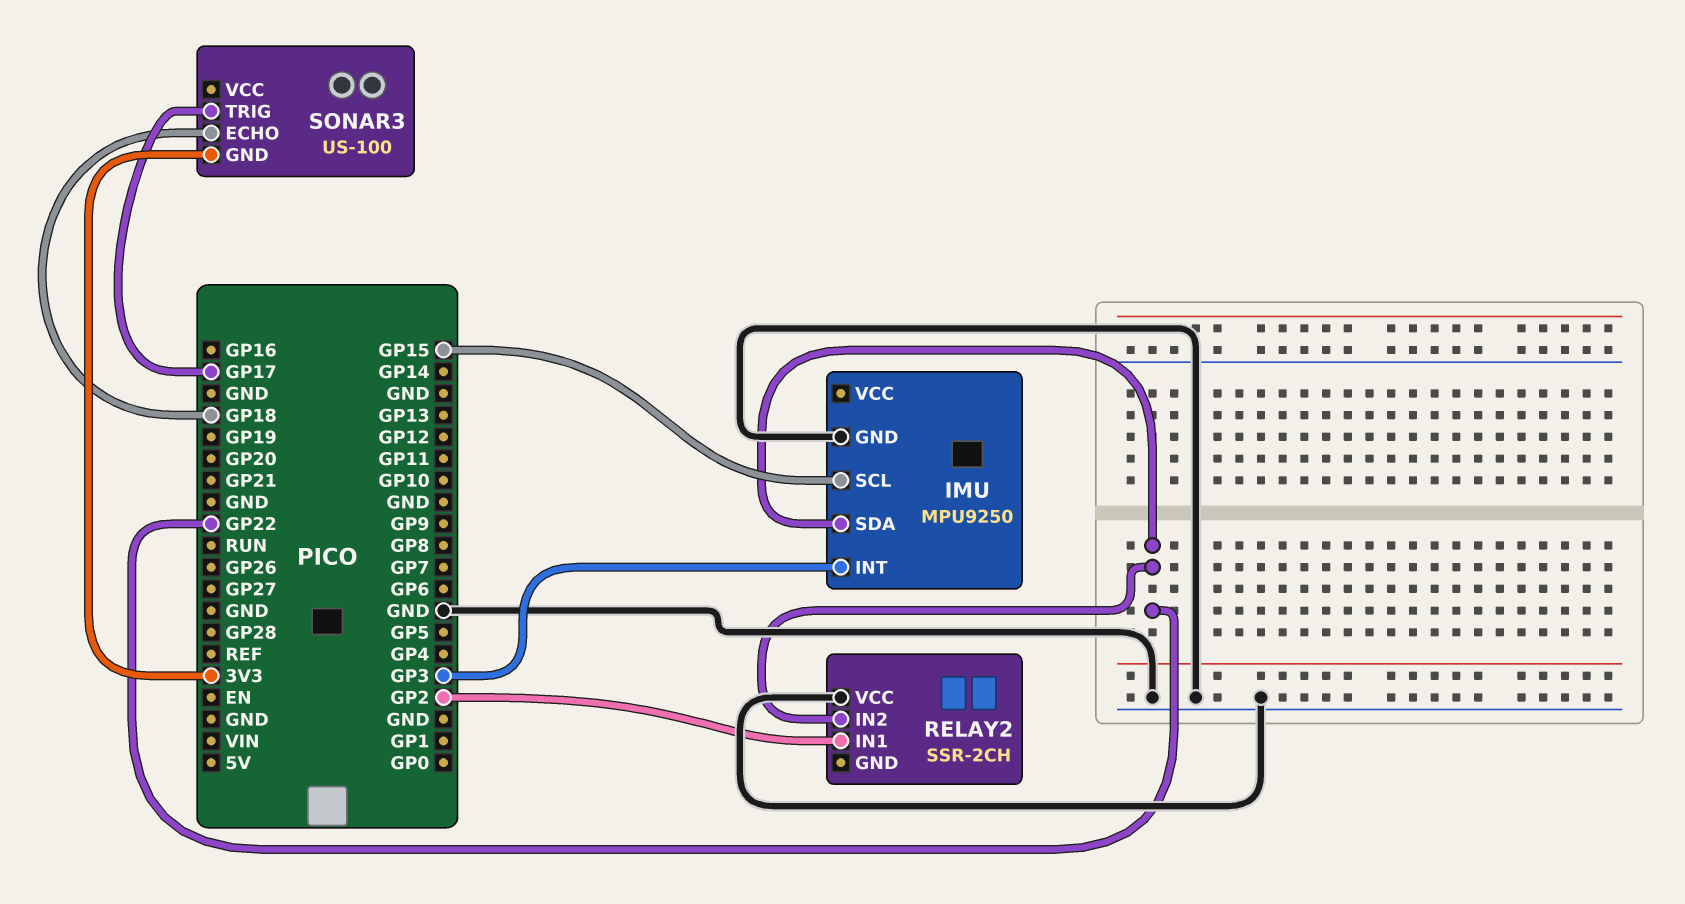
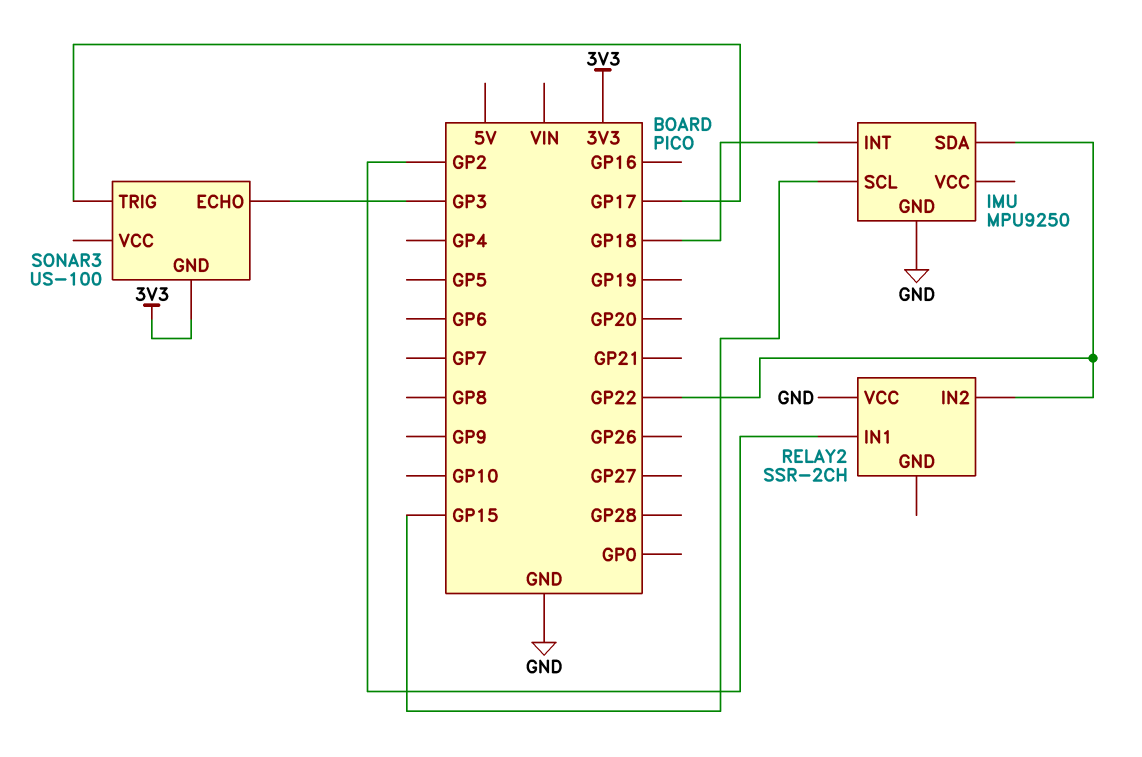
IMU pin INT: GP3 -> GP18
SONAR3 pin ECHO: GP18 -> GP3

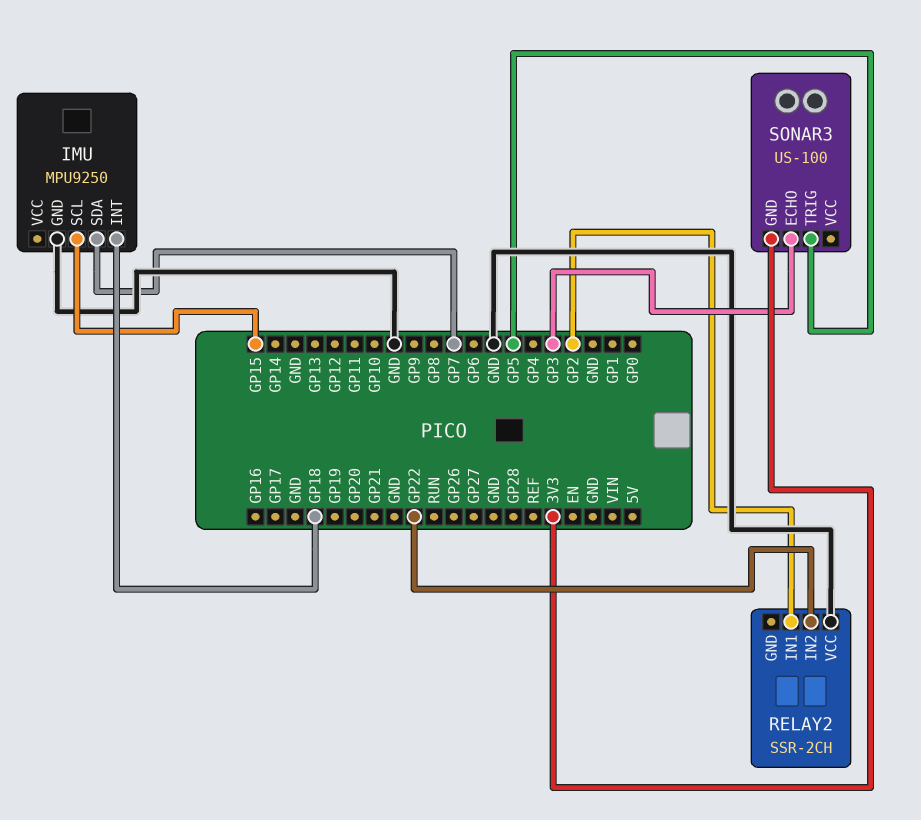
IMU pin SDA: GP22 -> GP7
SONAR3 pin TRIG: GP17 -> GP5

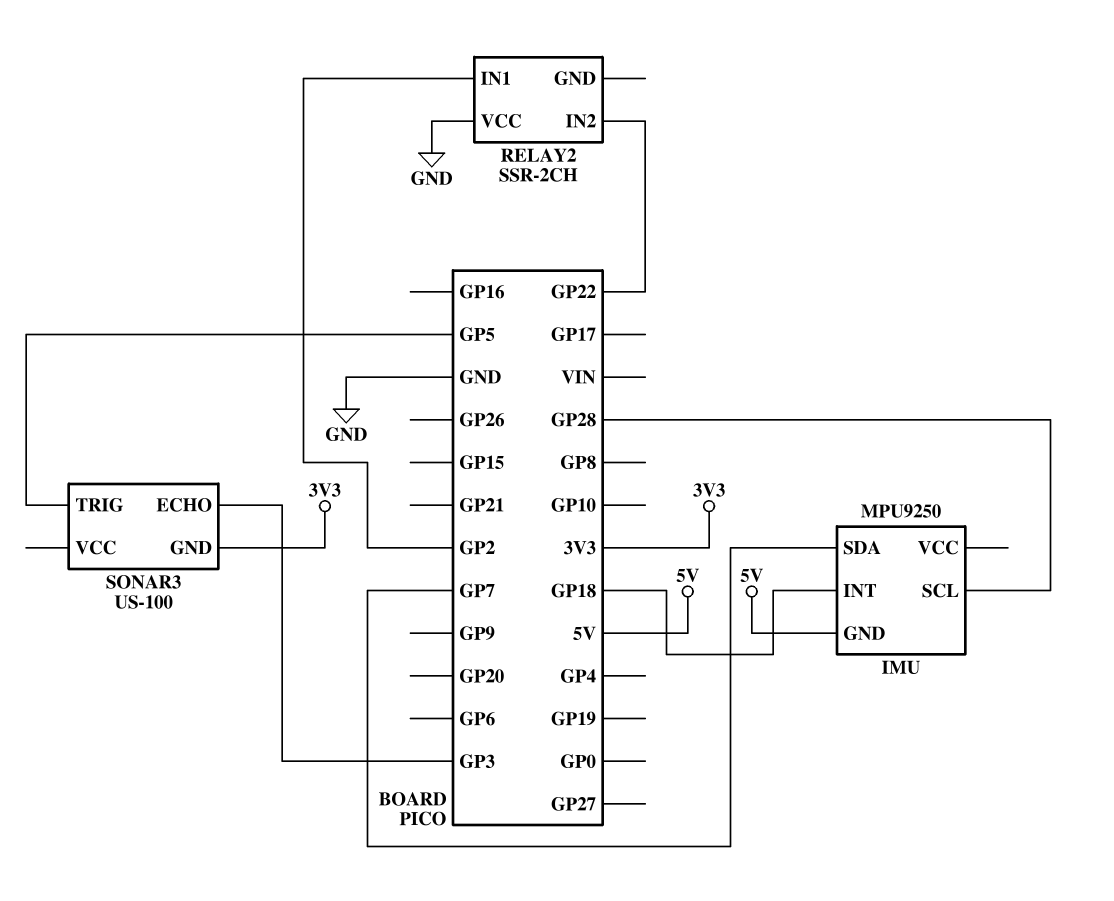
IMU pin GND: GND -> 5V
IMU pin SCL: GP15 -> GP28

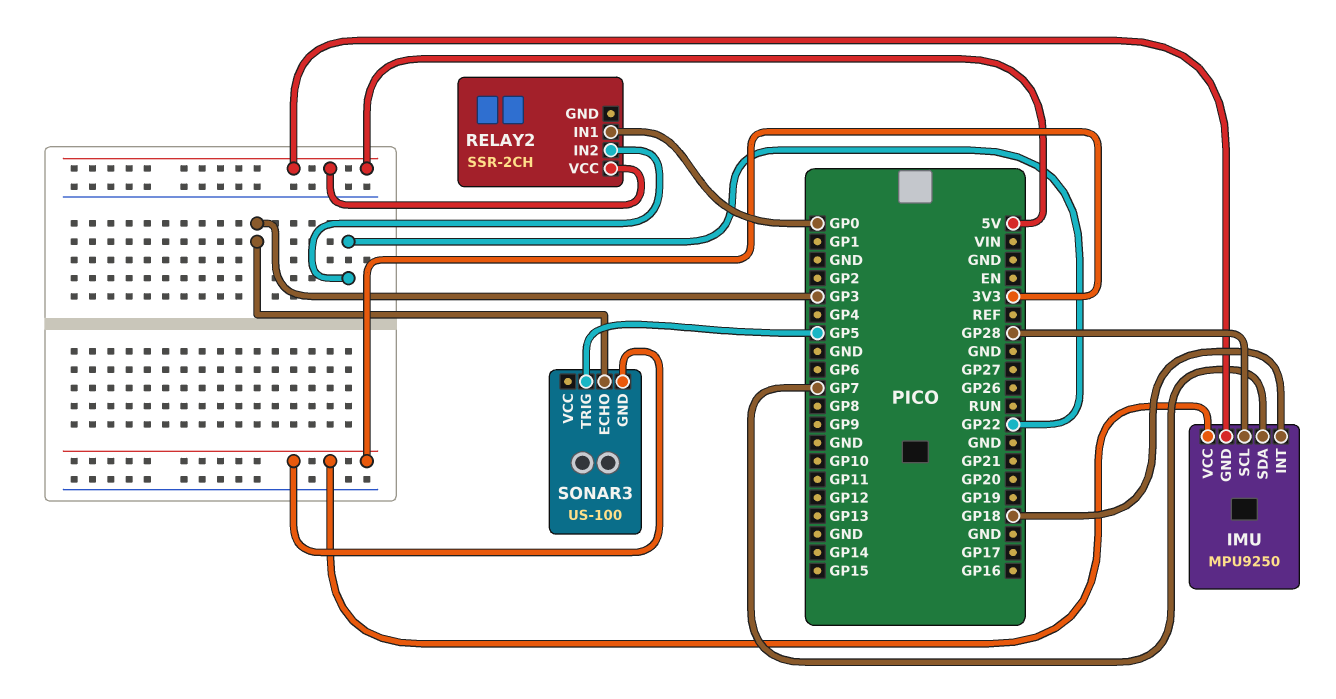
IMU pin VCC: none -> 3V3
RELAY2 pin IN1: GP2 -> GP0
RELAY2 pin VCC: GND -> 5V

